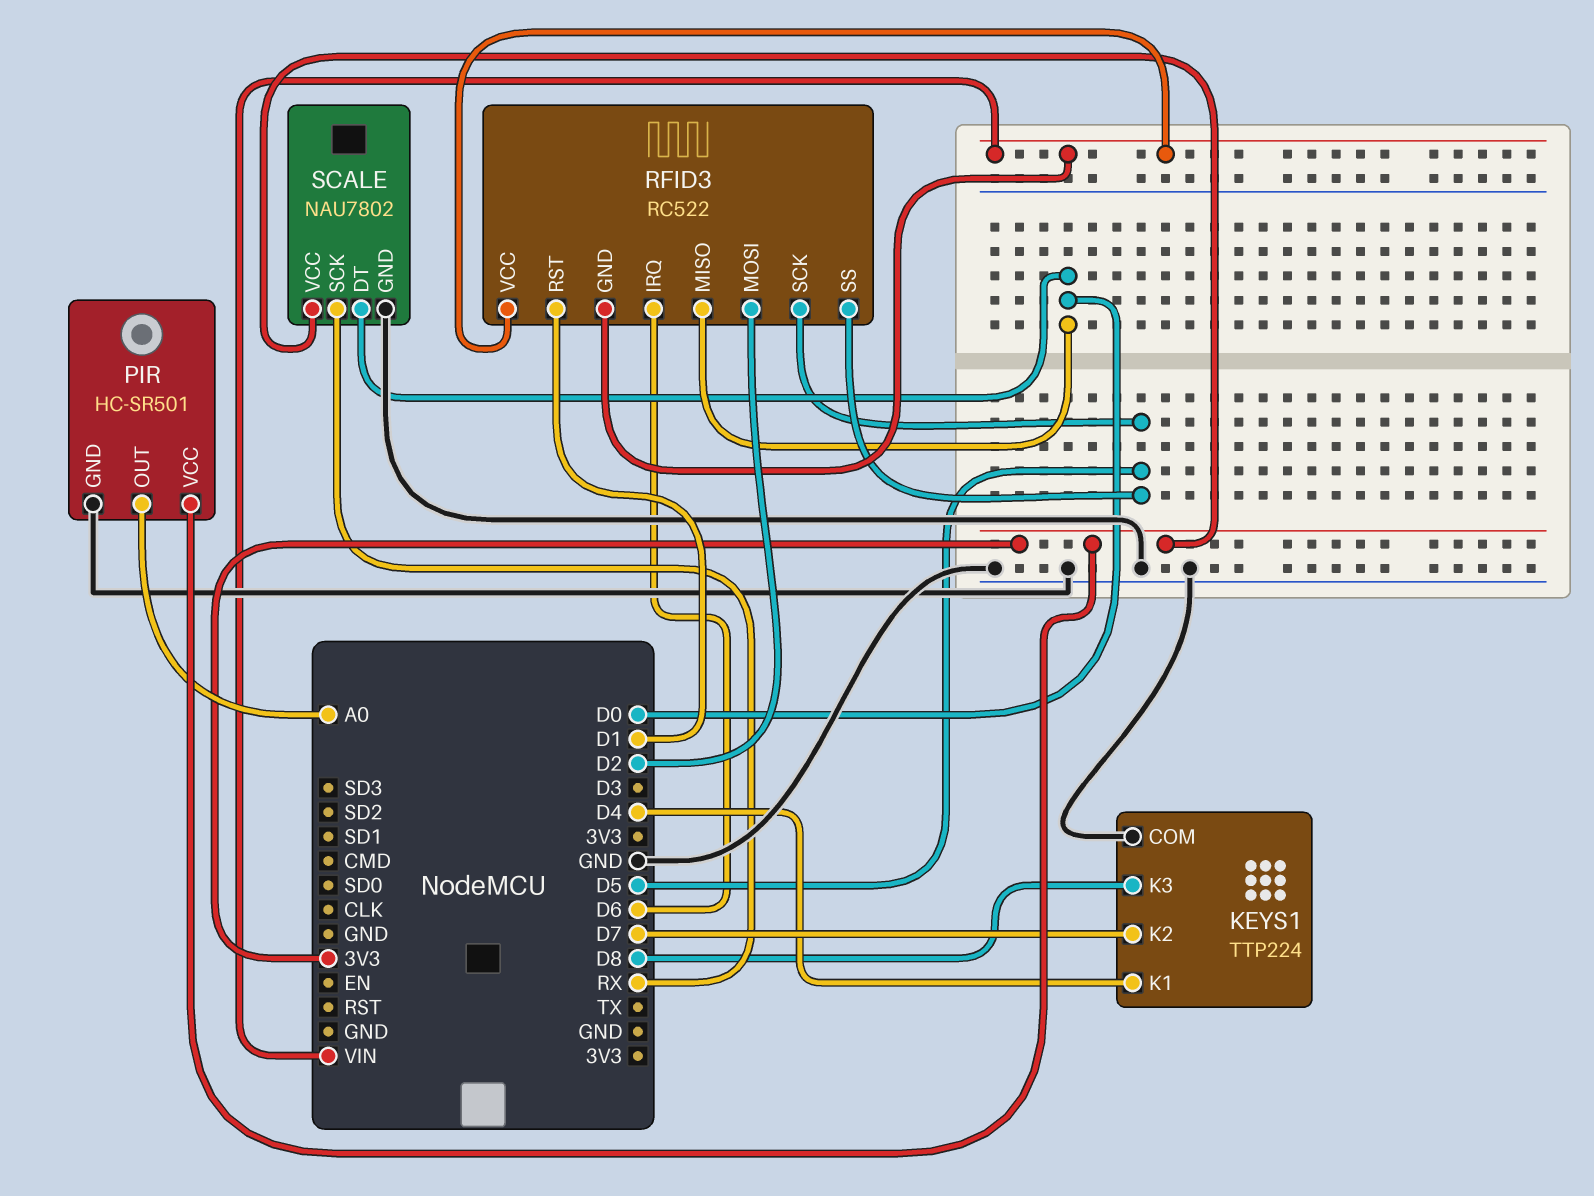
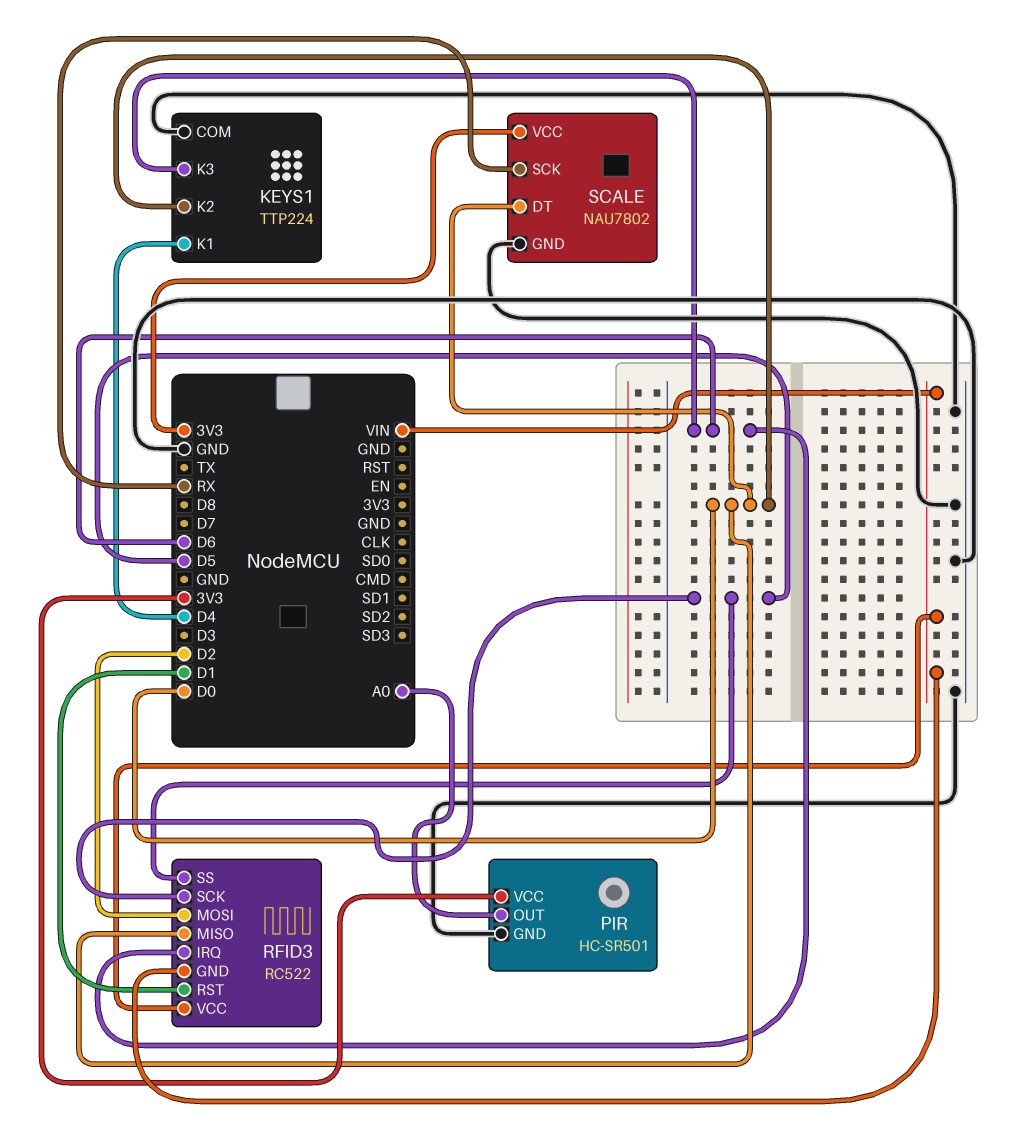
KEYS1 pin K2: D7 -> D0
KEYS1 pin K3: D8 -> D6

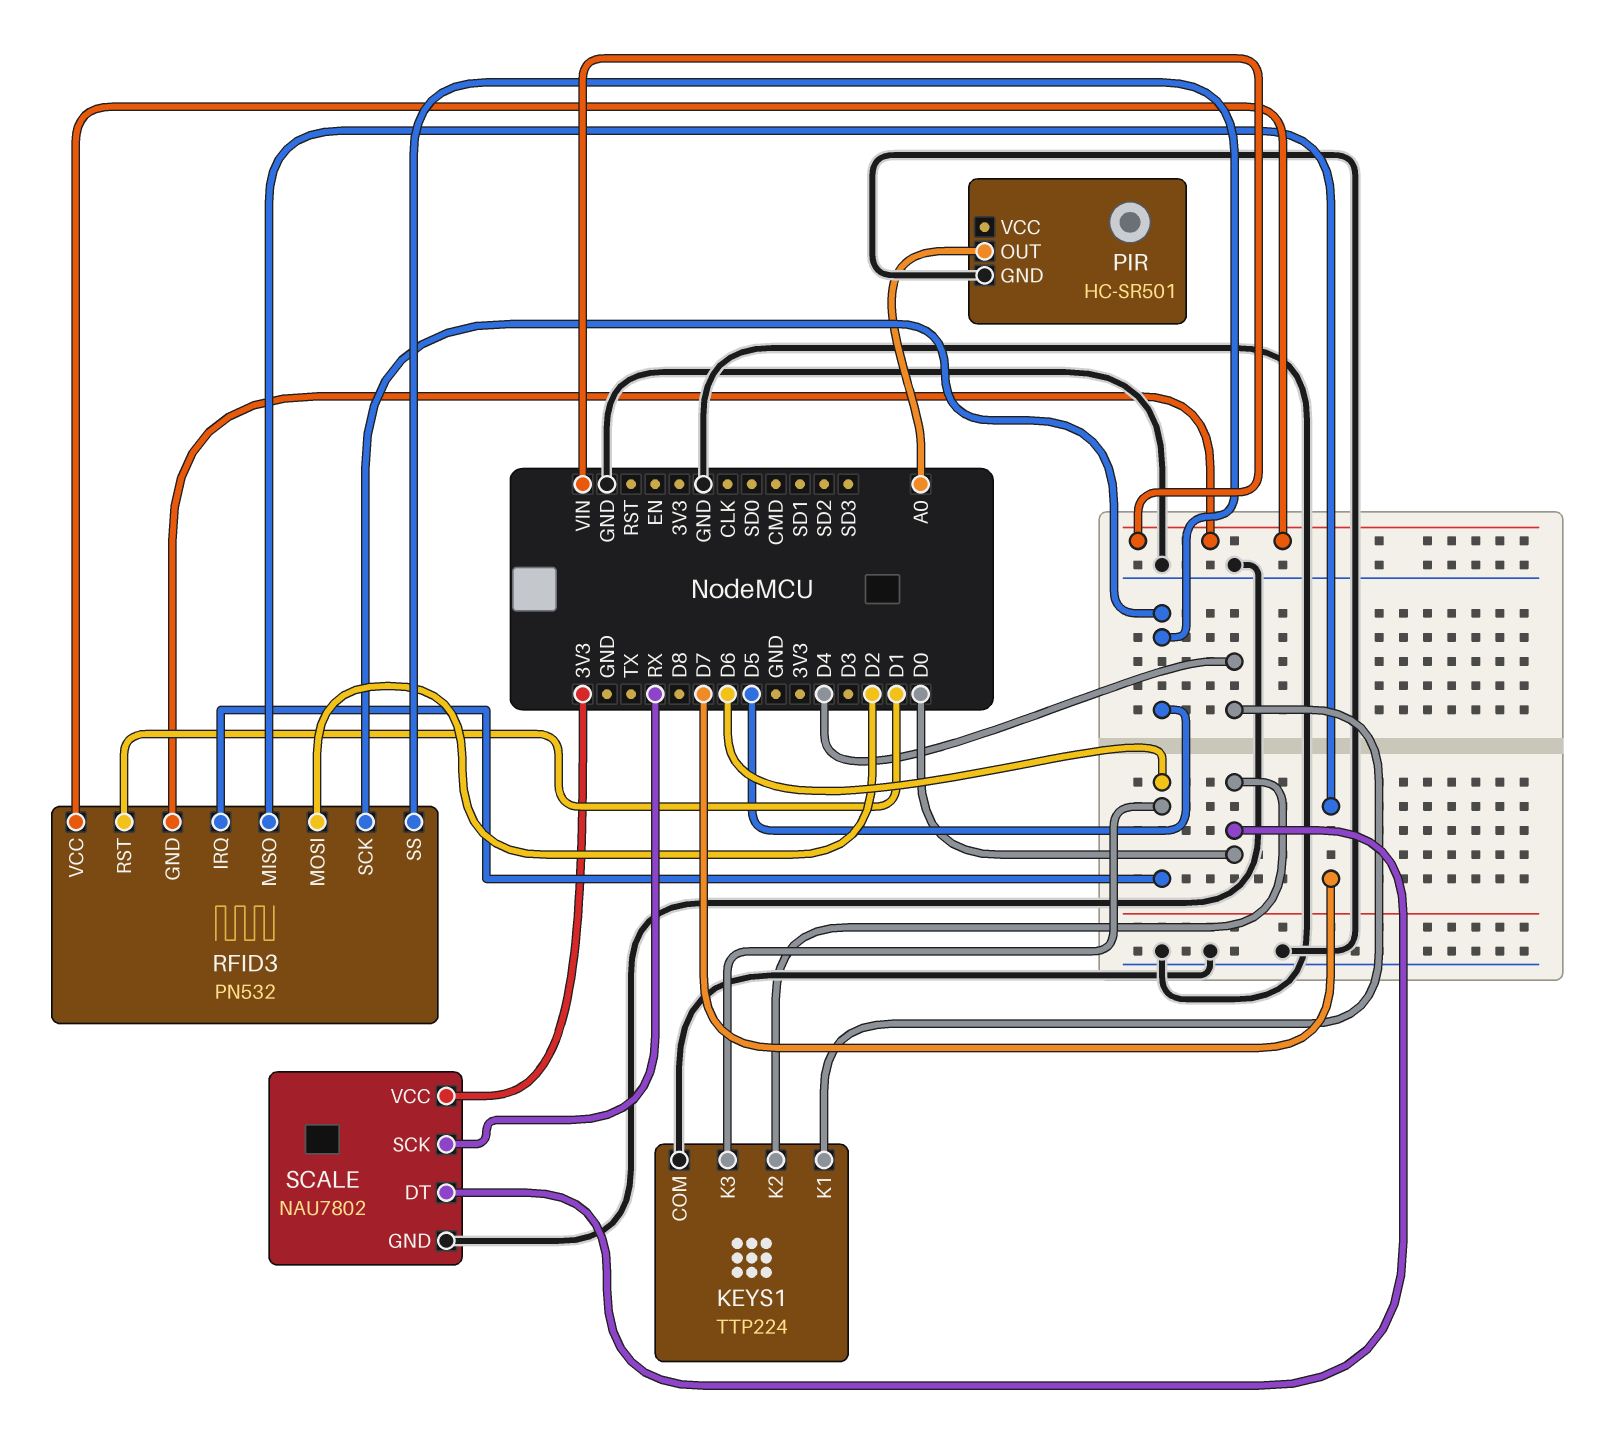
PIR pin VCC: 3V3 -> none
RFID3: RC522 -> PN532
RFID3 pin MISO: D0 -> D7

